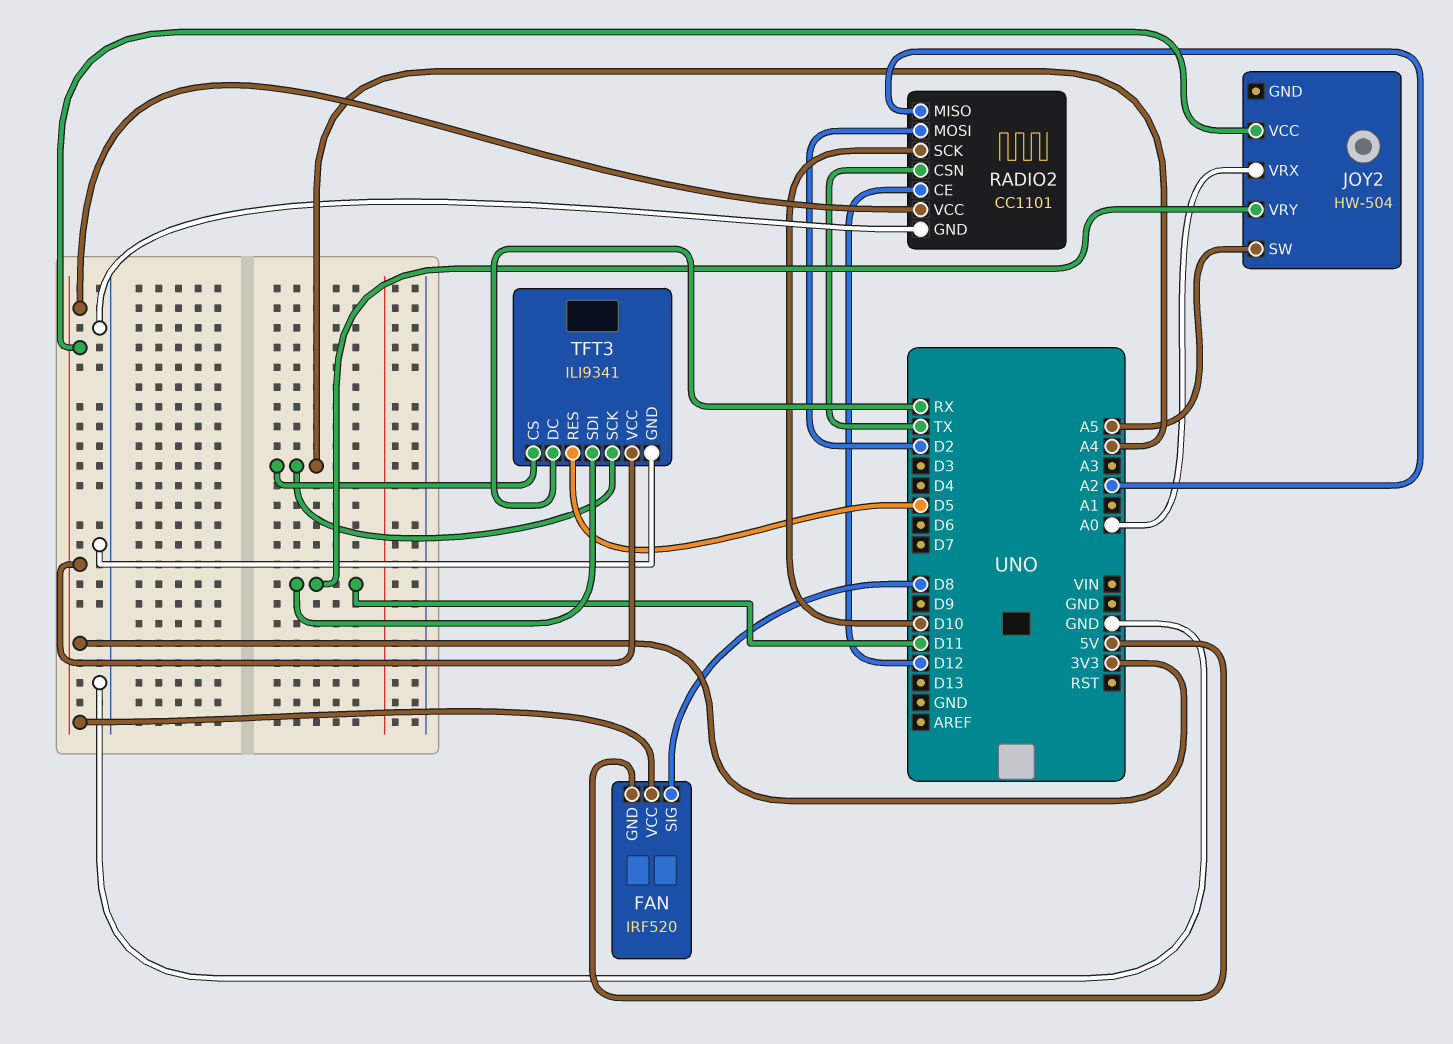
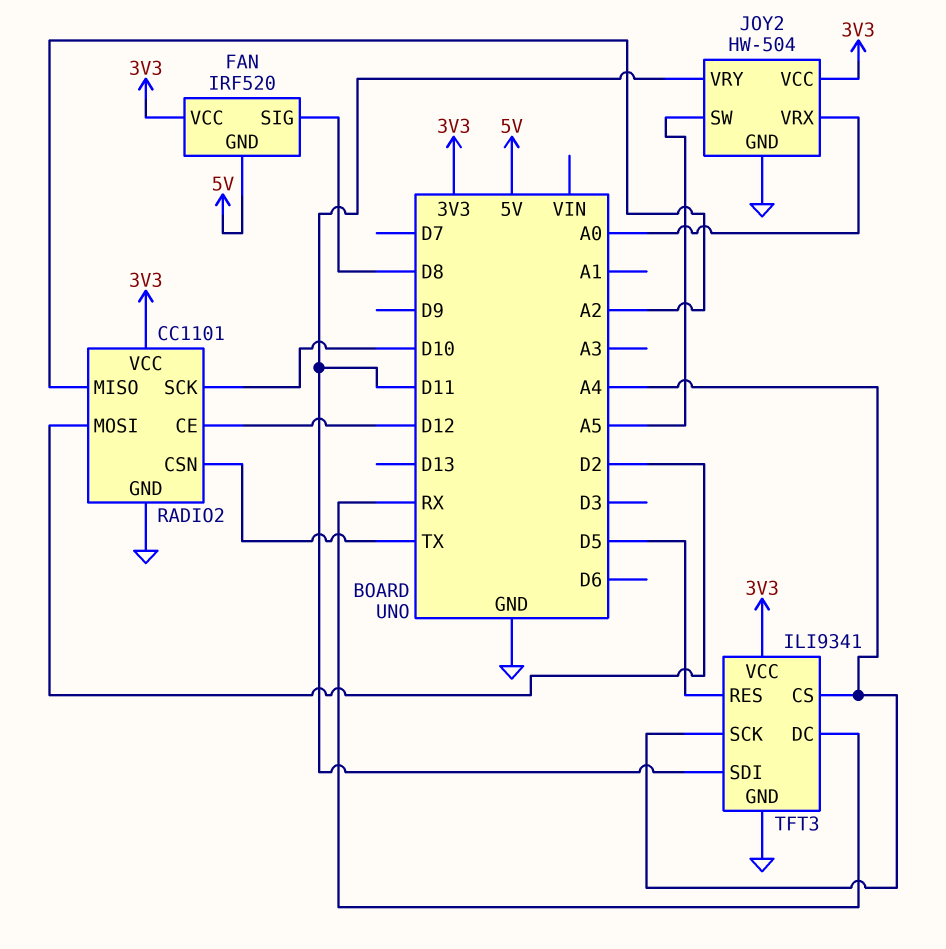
JOY2 pin GND: none -> GND

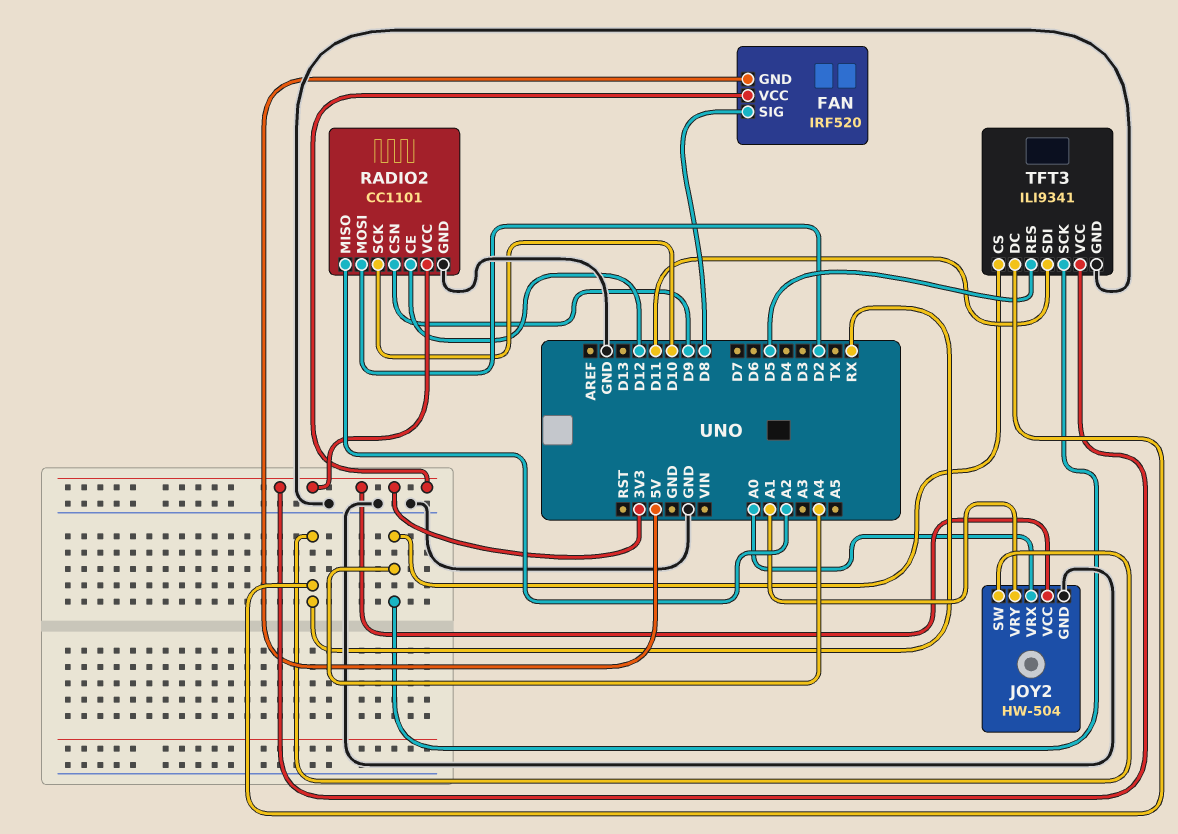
JOY2 pin SW: A5 -> RX
JOY2 pin VRY: D11 -> A1
RADIO2 pin CSN: TX -> D9

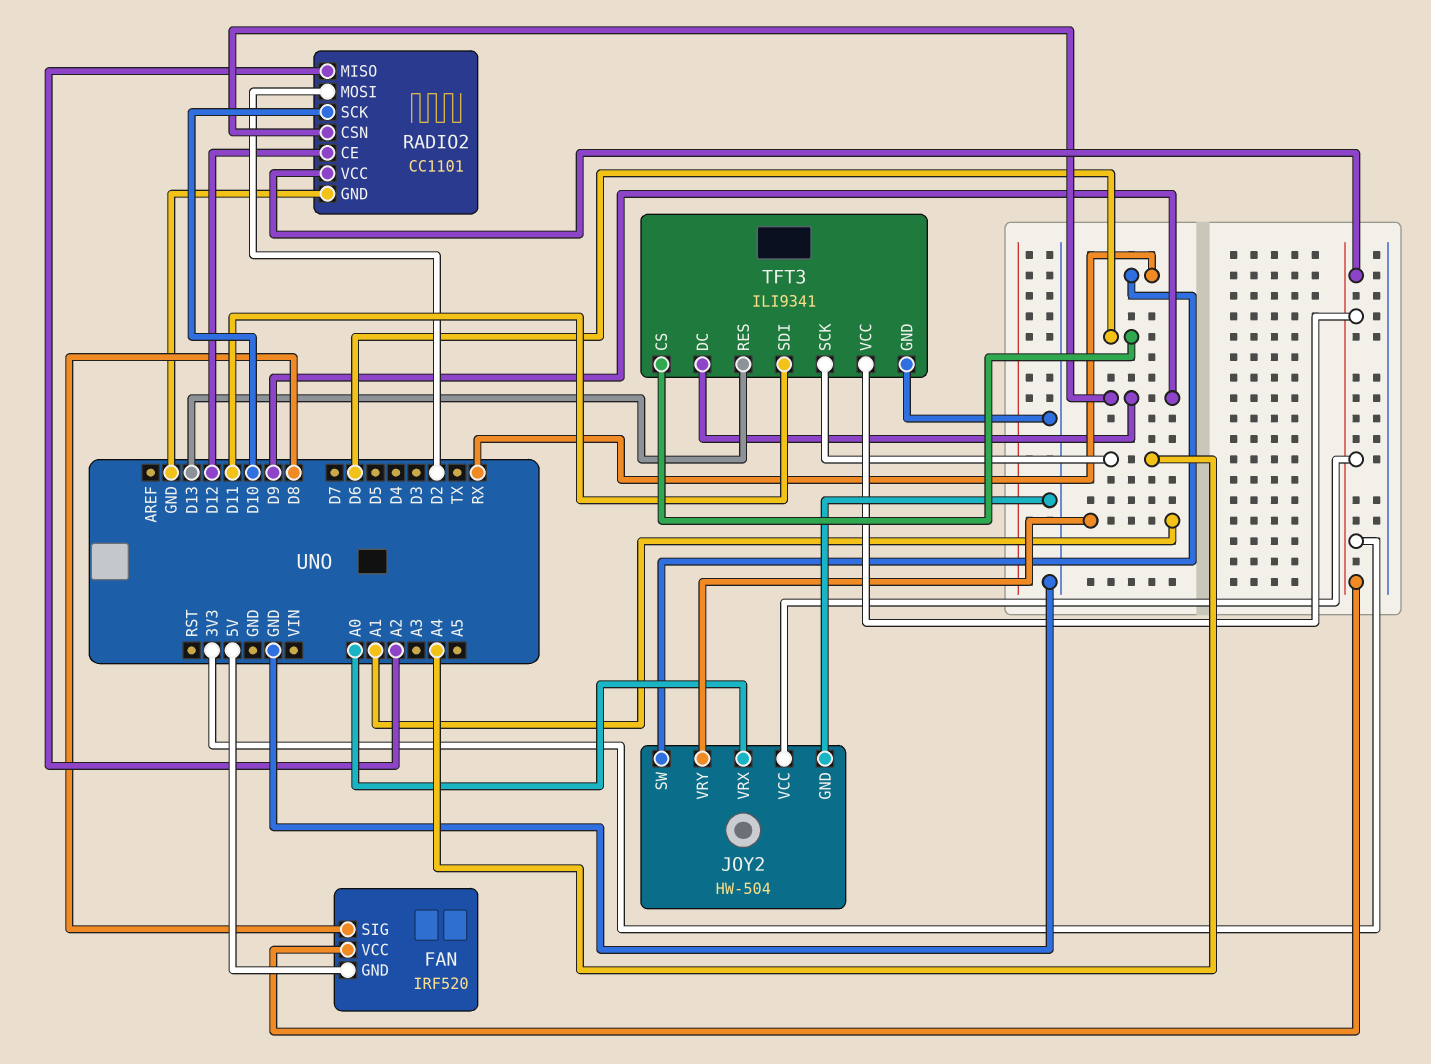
TFT3 pin CS: A4 -> D6
TFT3 pin DC: RX -> D9
TFT3 pin RES: D5 -> D13

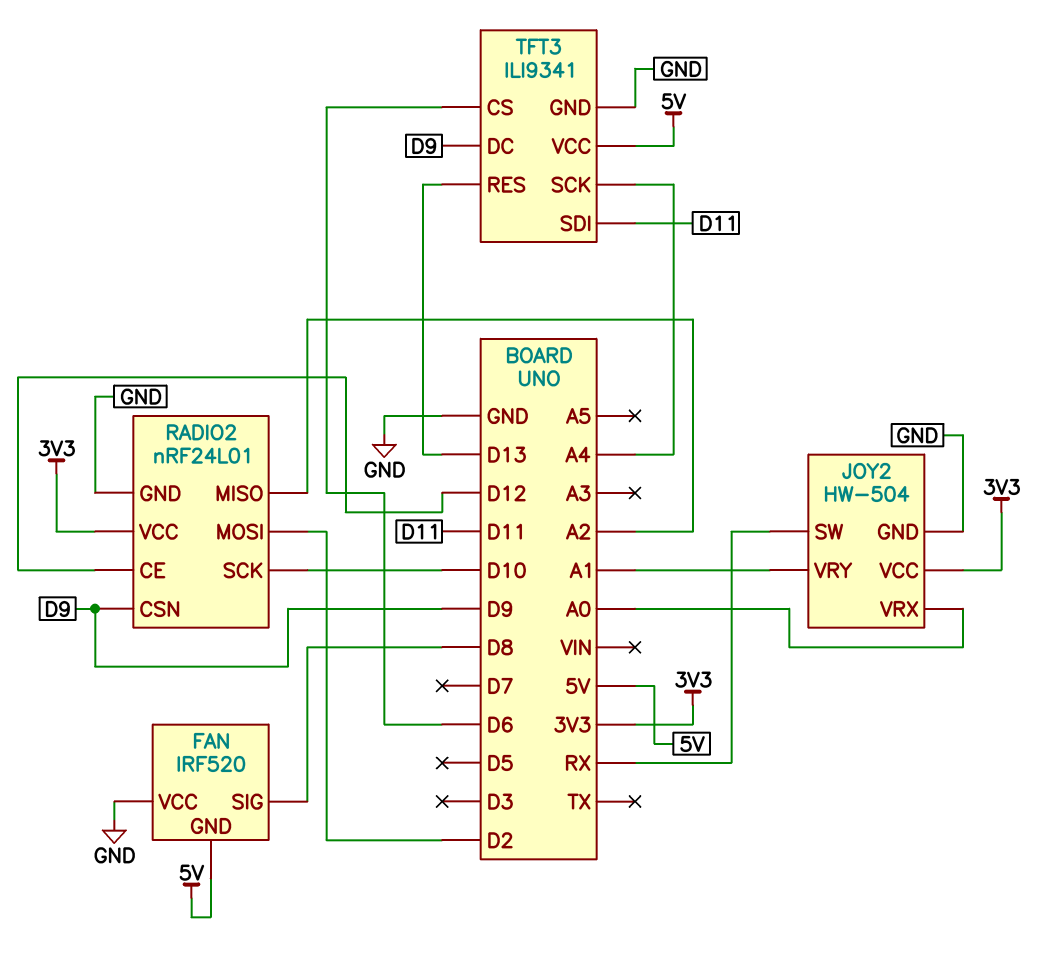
FAN pin VCC: 3V3 -> GND
RADIO2: CC1101 -> nRF24L01
TFT3 pin VCC: 3V3 -> 5V

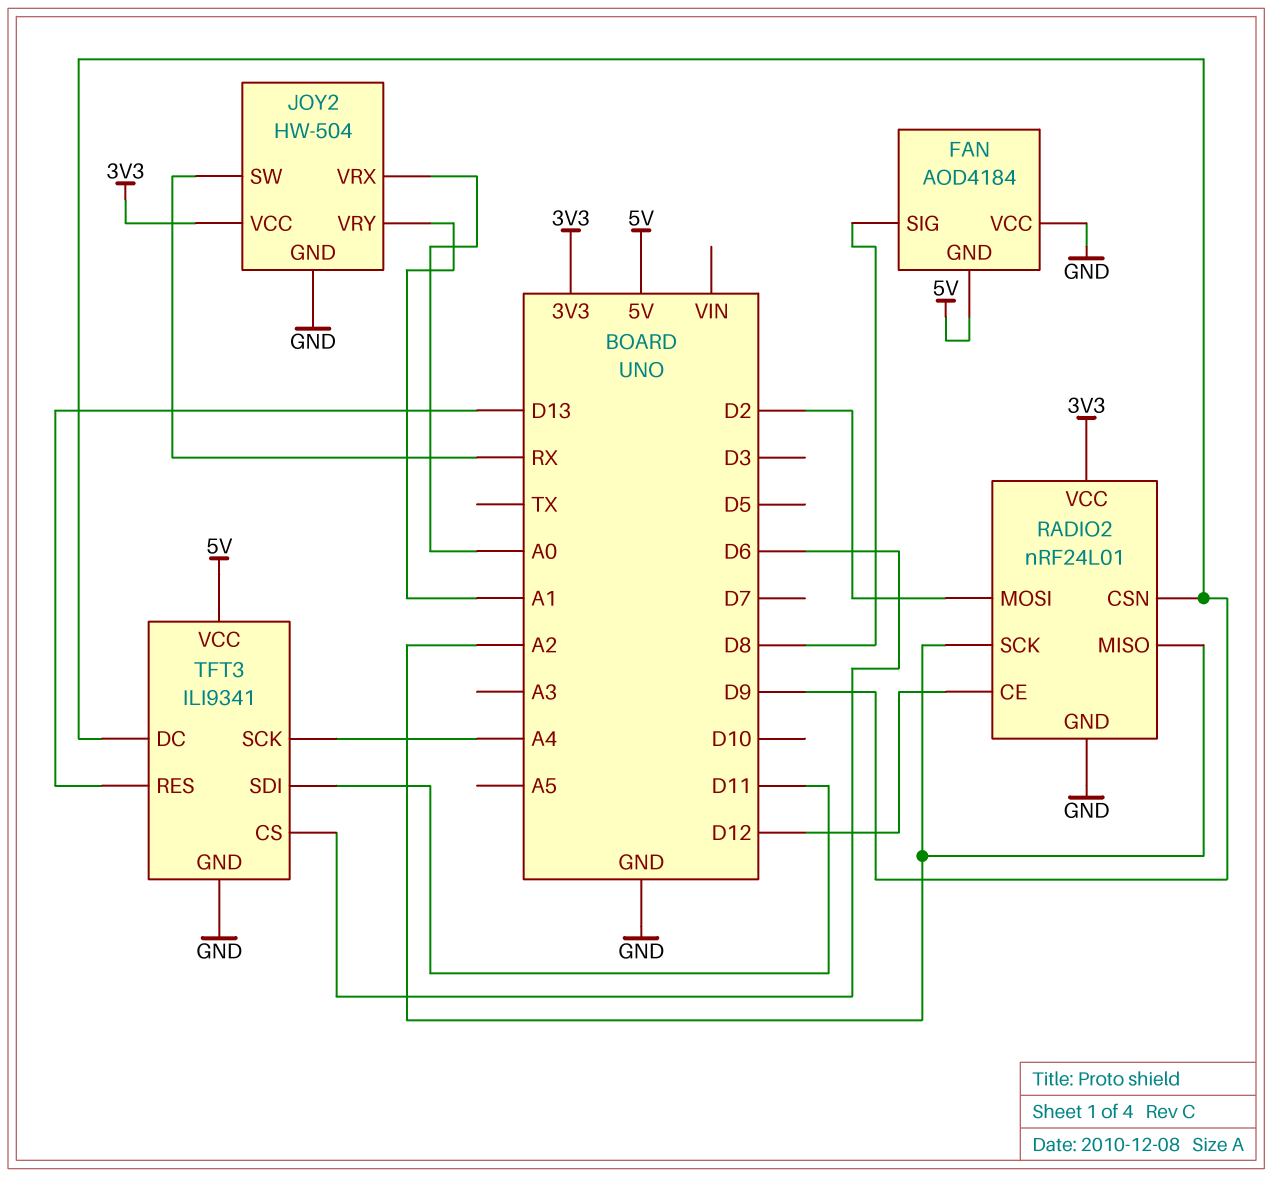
FAN: IRF520 -> AOD4184
RADIO2 pin SCK: D10 -> A2

